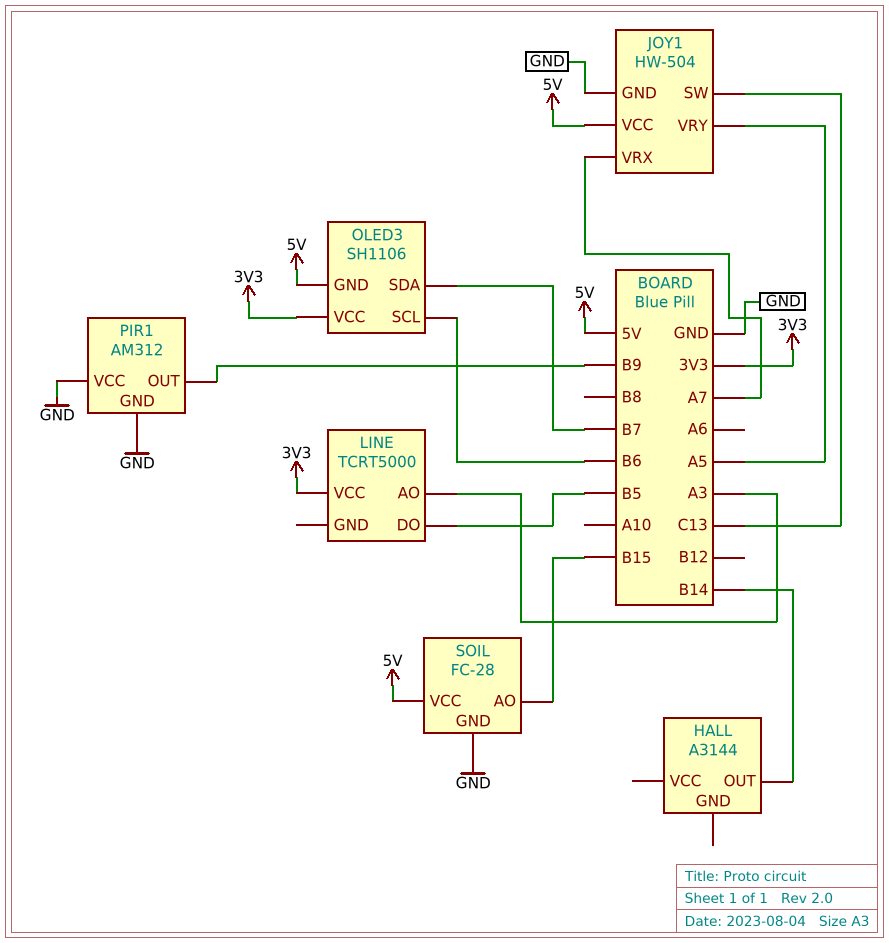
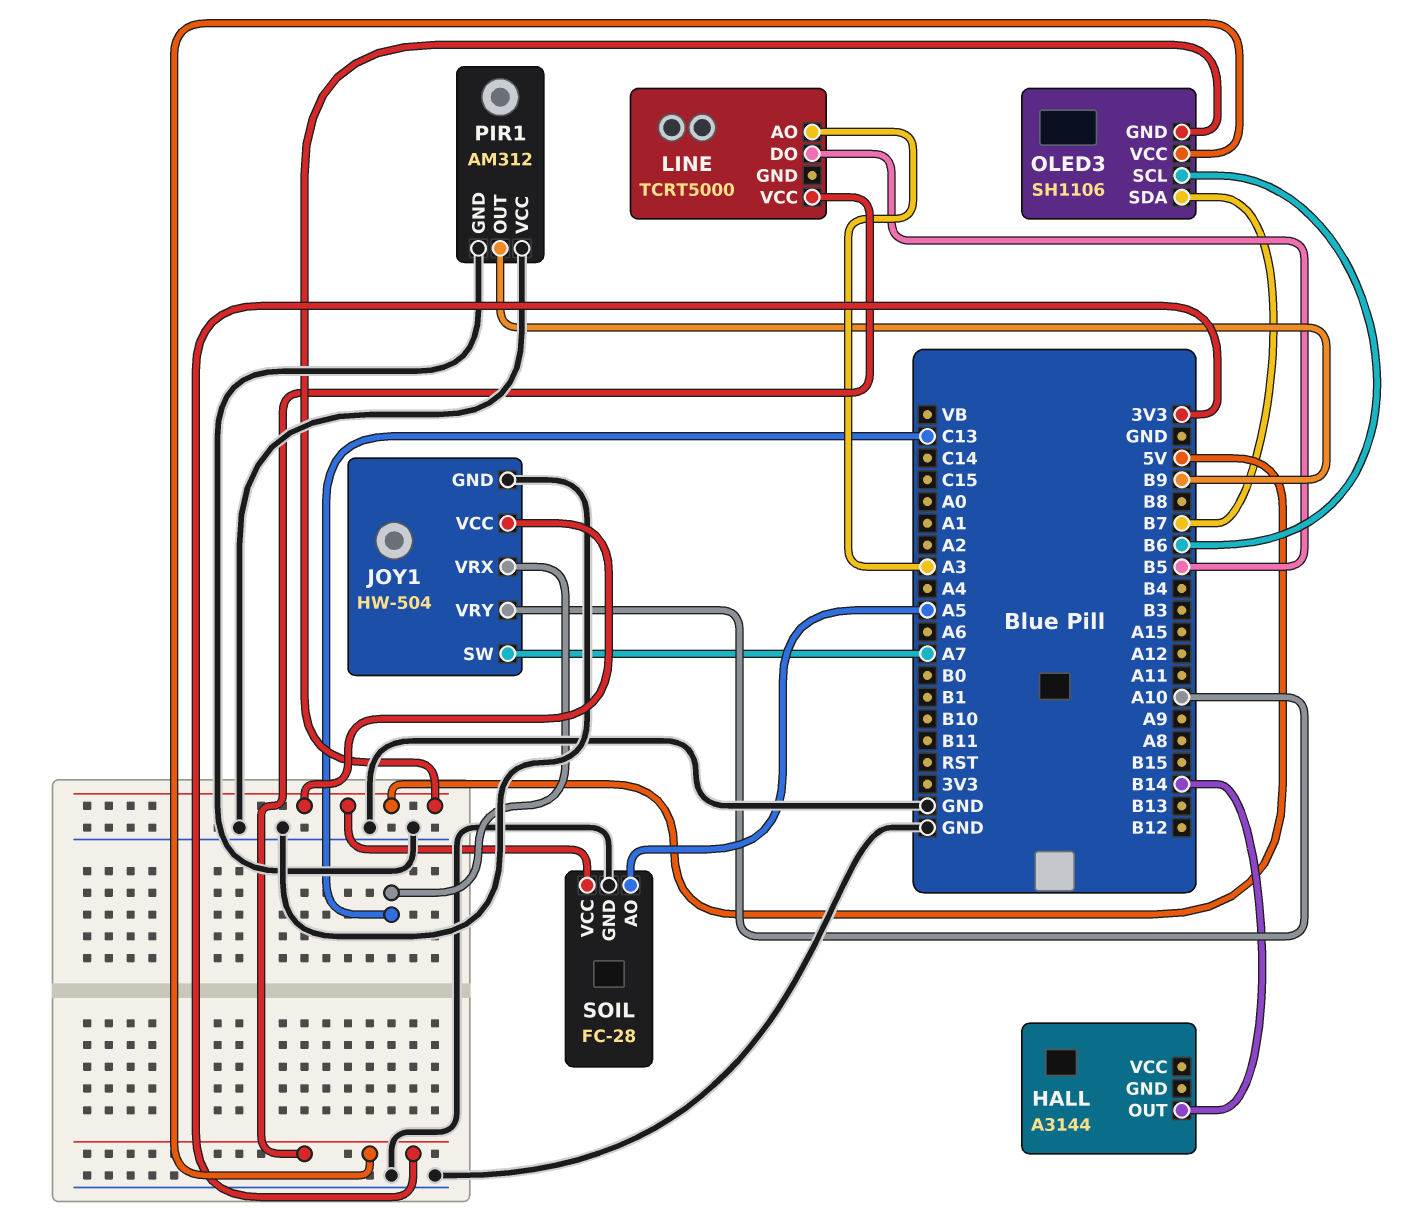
JOY1 pin SW: C13 -> A7
JOY1 pin VRX: A7 -> C13
JOY1 pin VRY: A5 -> A10
SOIL pin AO: B15 -> A5

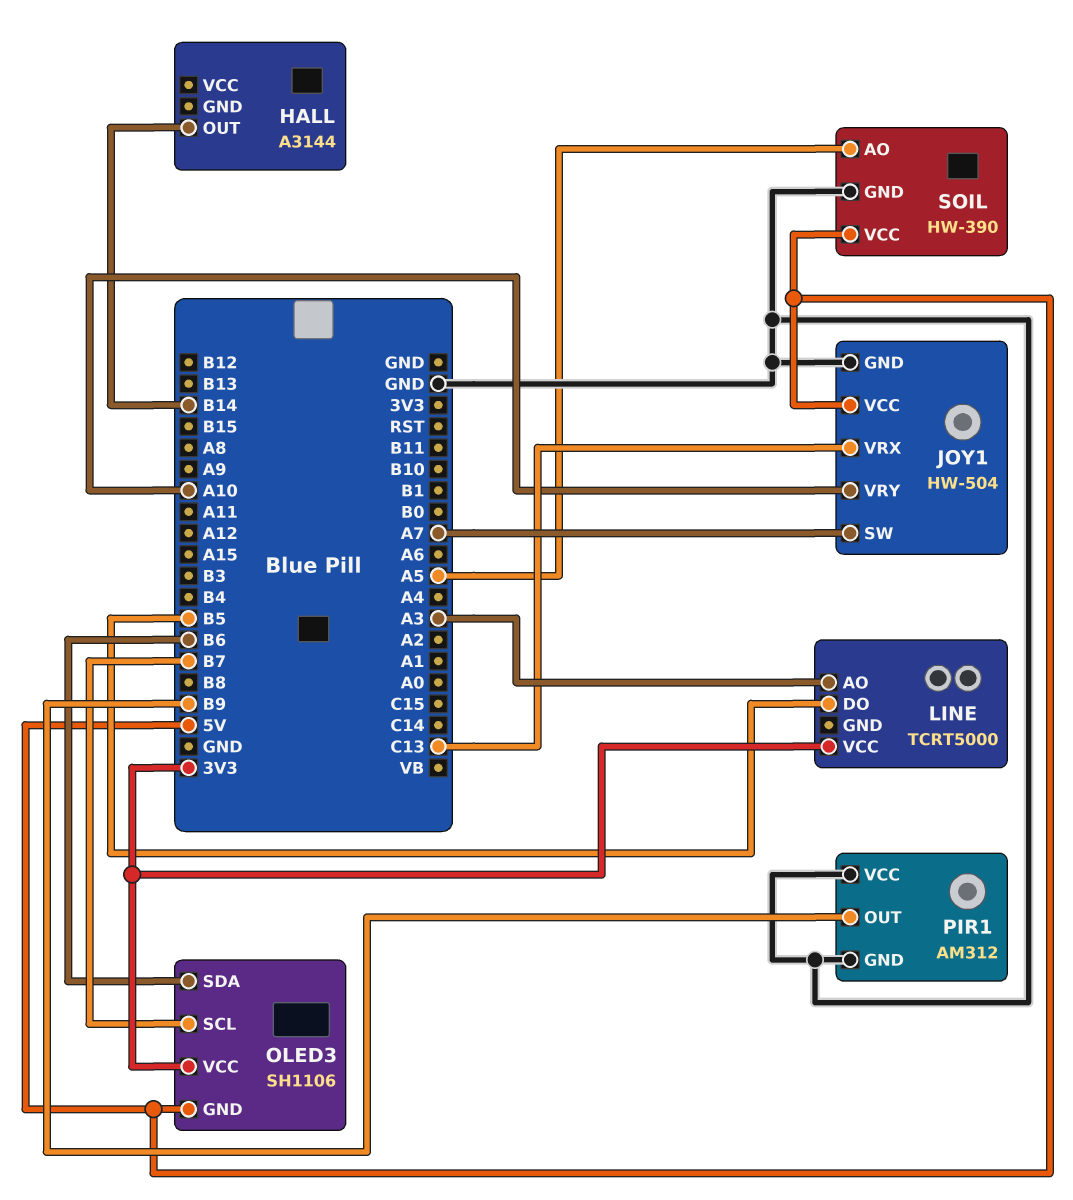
OLED3 pin SCL: B6 -> B7
OLED3 pin SDA: B7 -> B6
SOIL: FC-28 -> HW-390

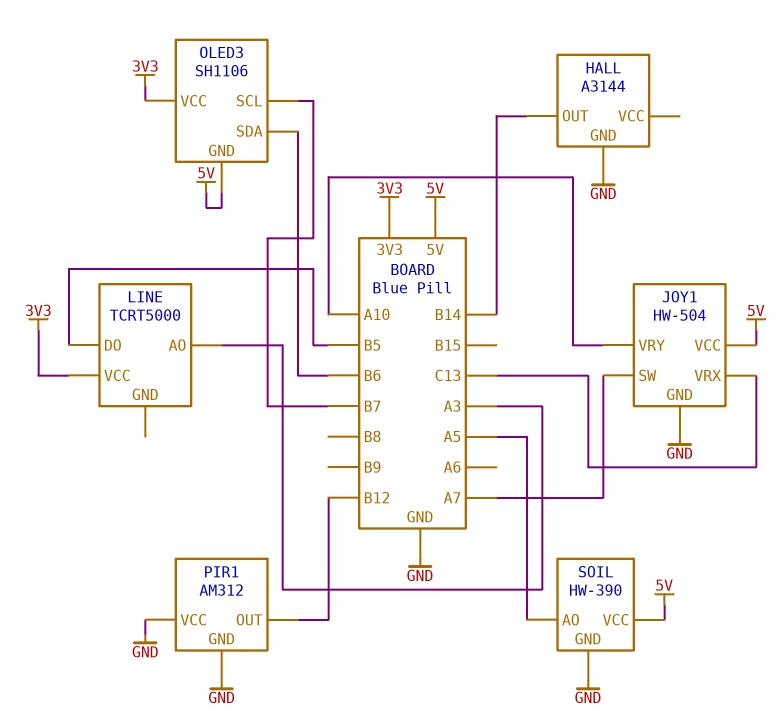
HALL pin GND: none -> GND
PIR1 pin OUT: B9 -> B12

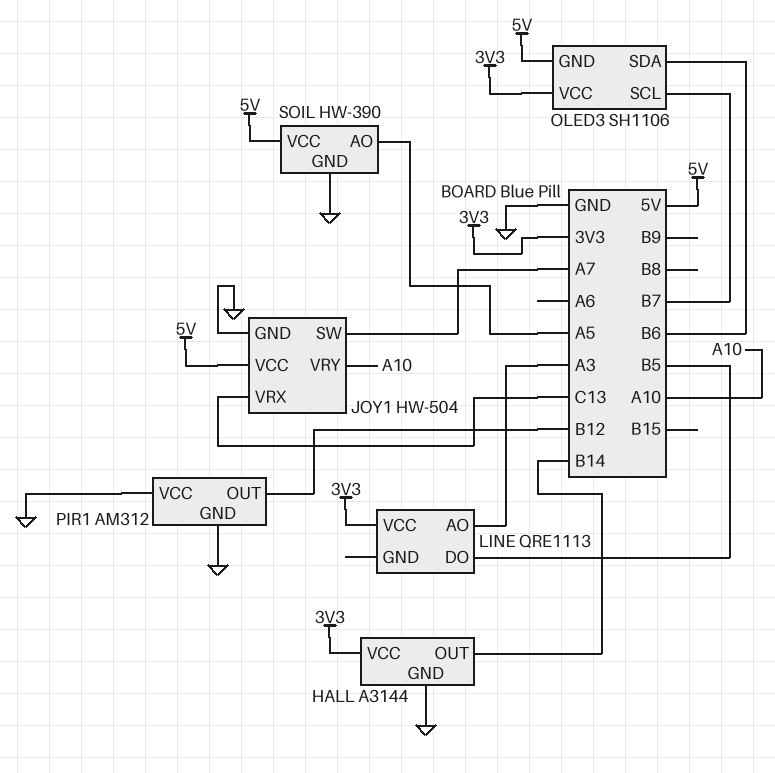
HALL pin VCC: none -> 3V3
LINE: TCRT5000 -> QRE1113

